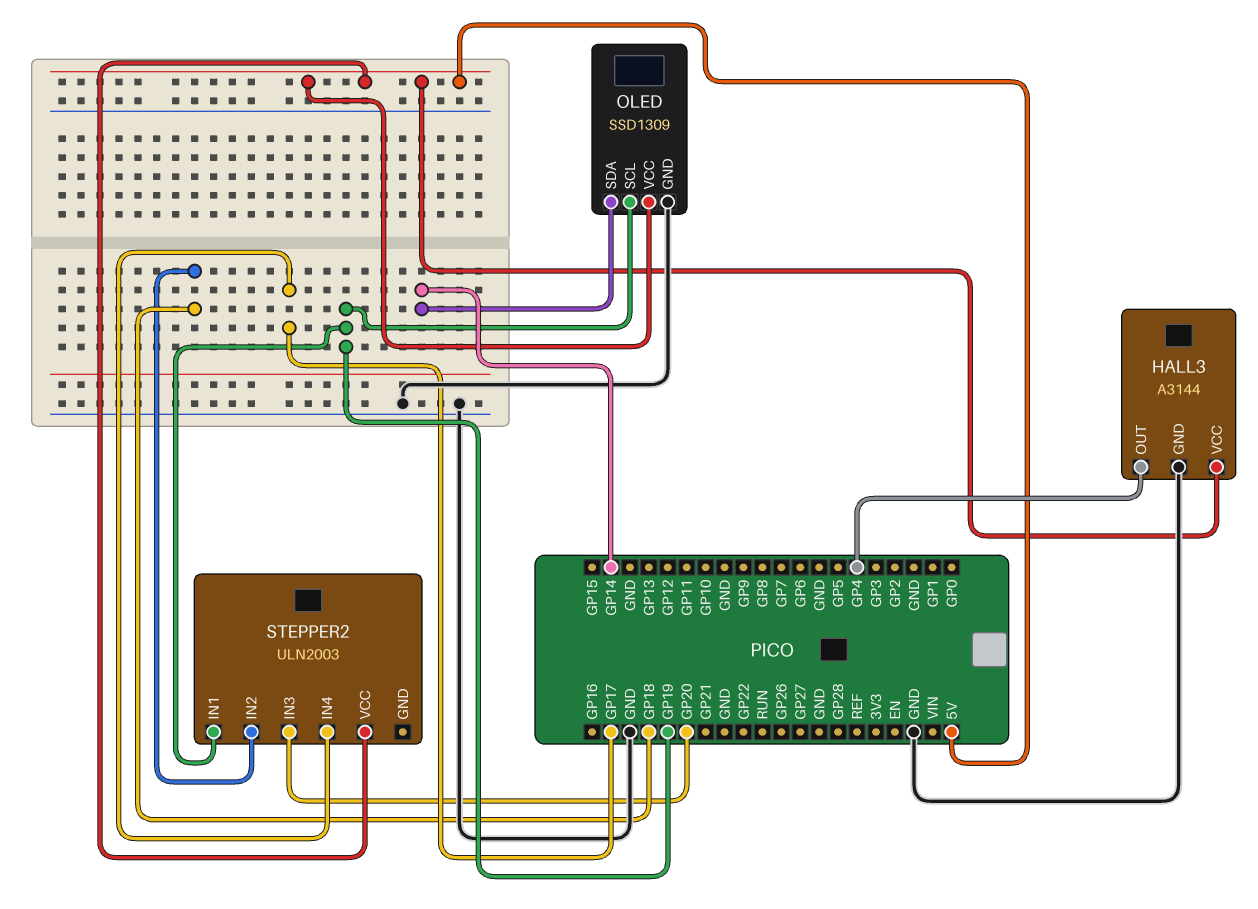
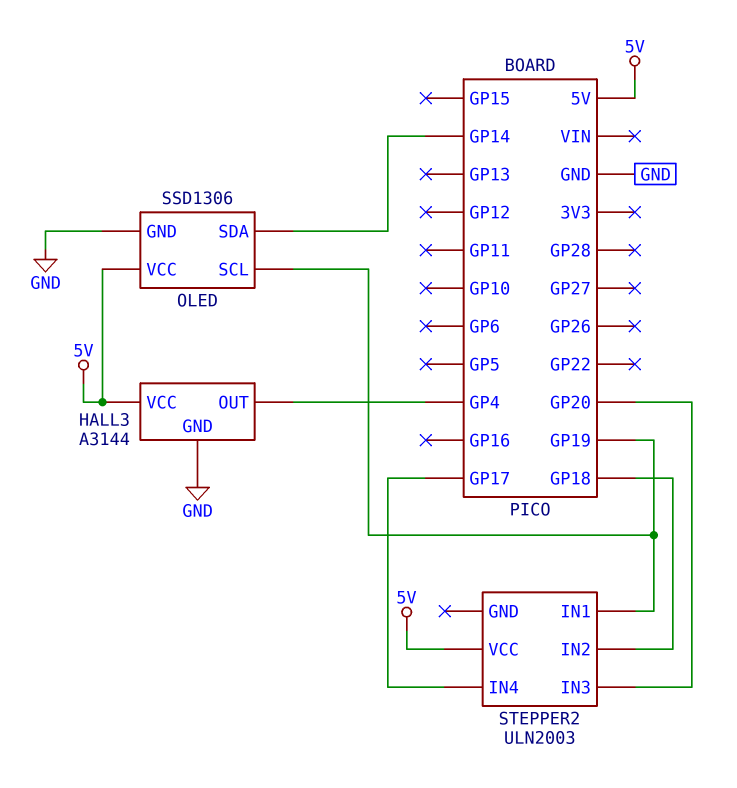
OLED: SSD1309 -> SSD1306

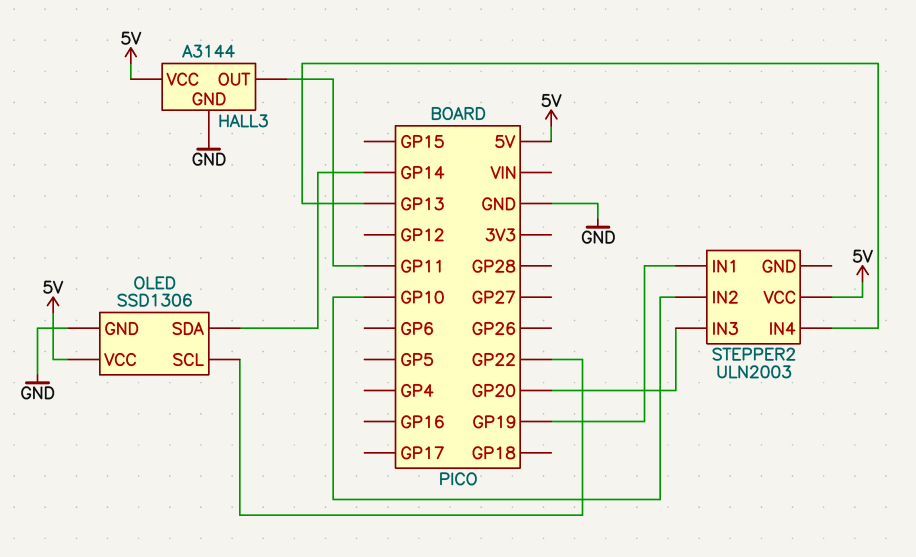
HALL3 pin OUT: GP4 -> GP11
OLED pin SCL: GP19 -> GP22
STEPPER2 pin IN2: GP18 -> GP10
STEPPER2 pin IN4: GP17 -> GP13

